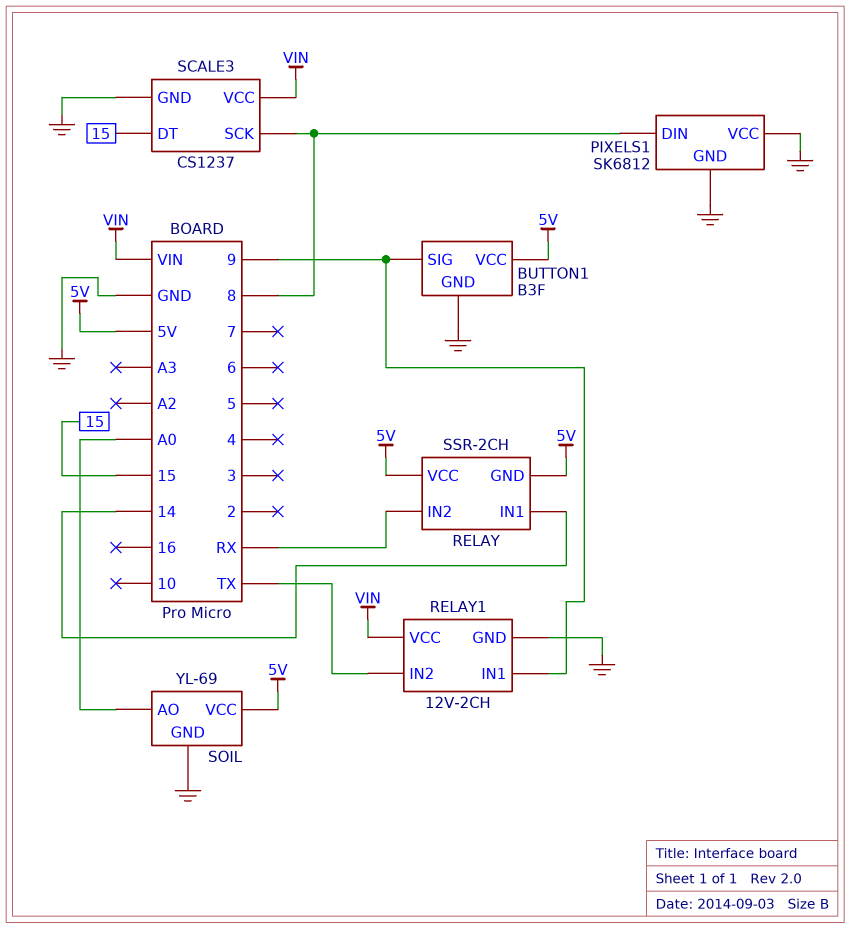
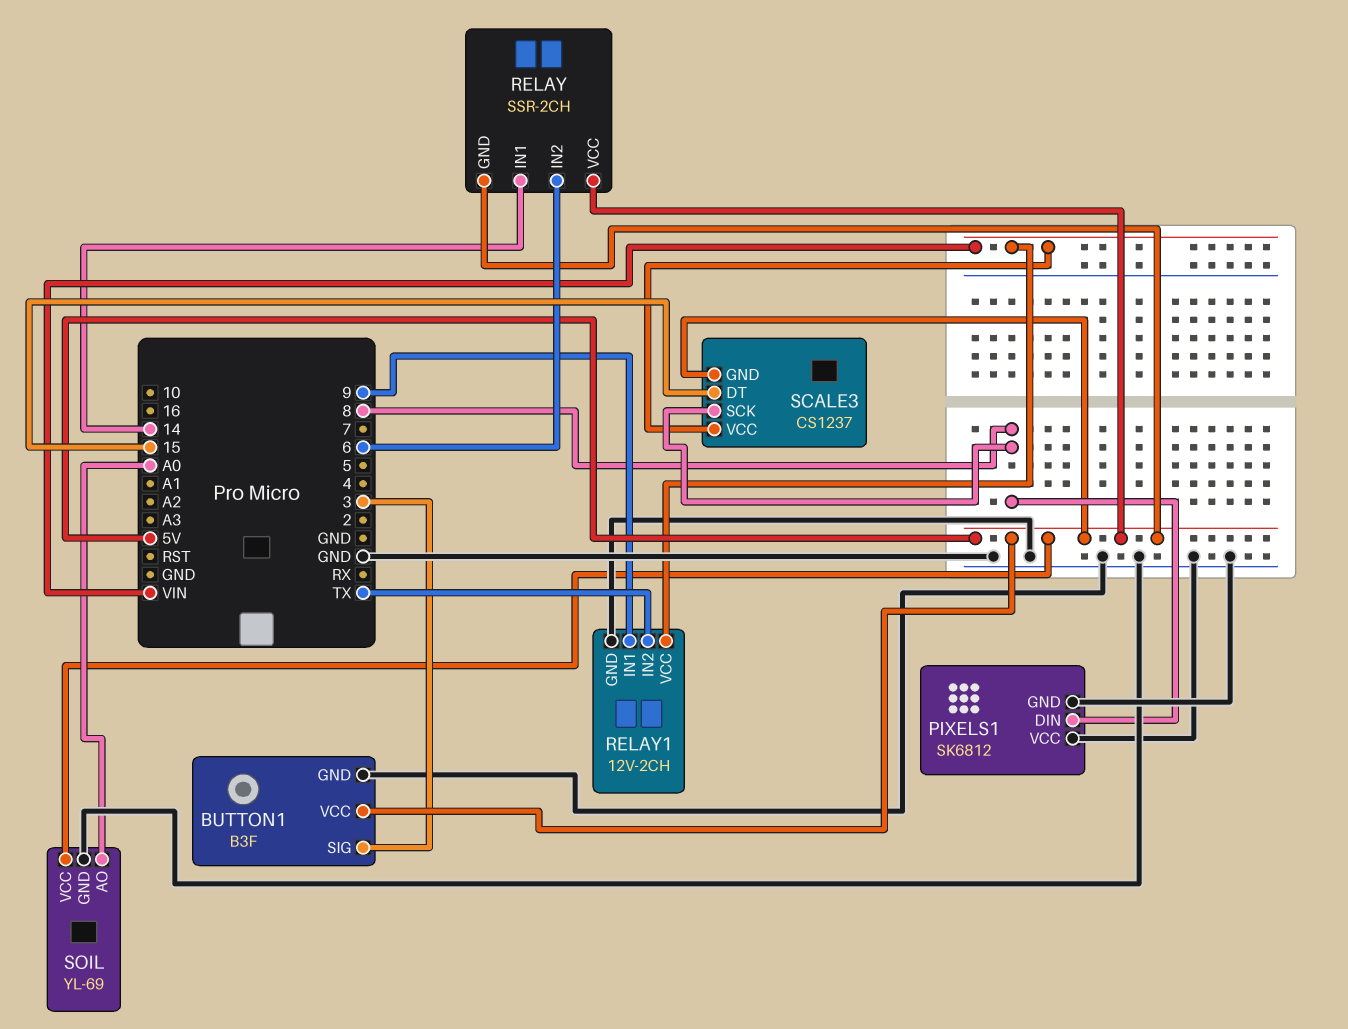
BUTTON1 pin SIG: 9 -> 3
RELAY pin IN2: RX -> 6
SCALE3 pin GND: GND -> 5V

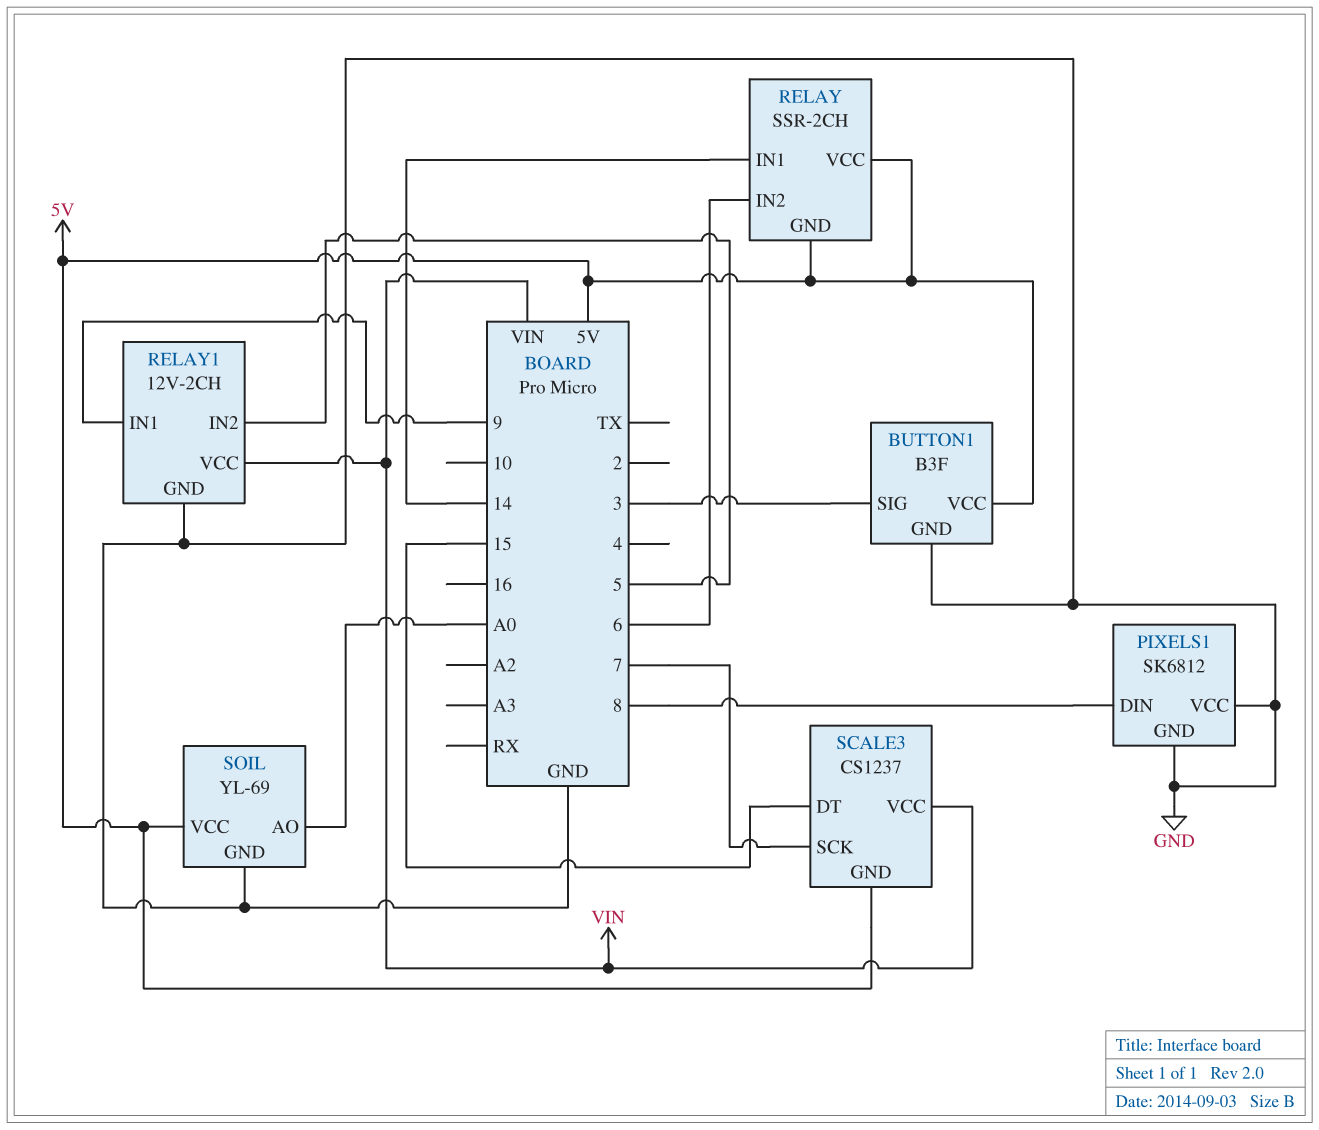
RELAY1 pin IN2: TX -> 5
SCALE3 pin SCK: 8 -> 7

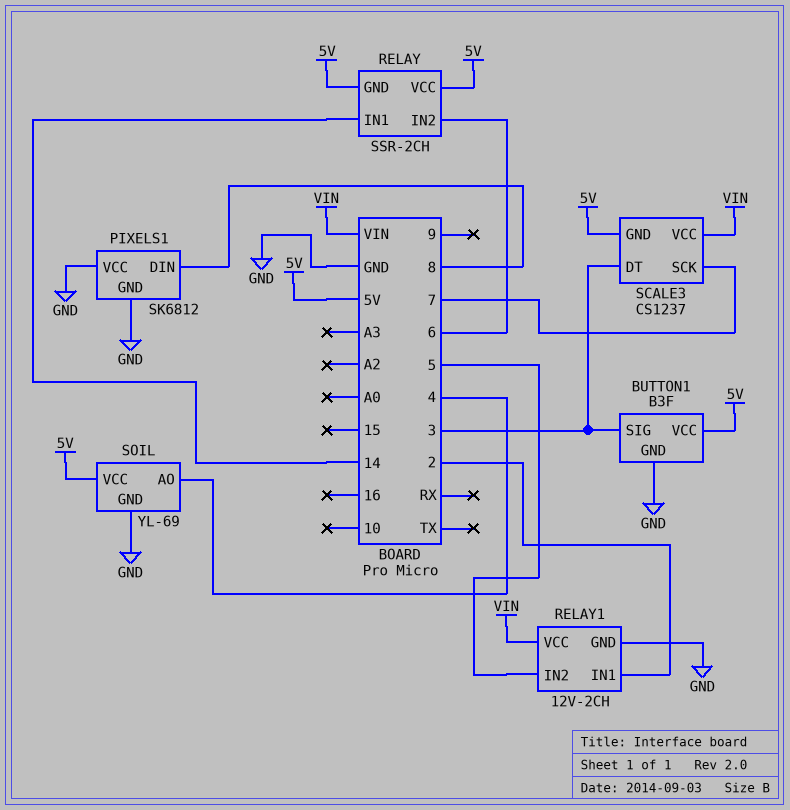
RELAY1 pin IN1: 9 -> 2
SCALE3 pin DT: 15 -> 3
SOIL pin AO: A0 -> 4

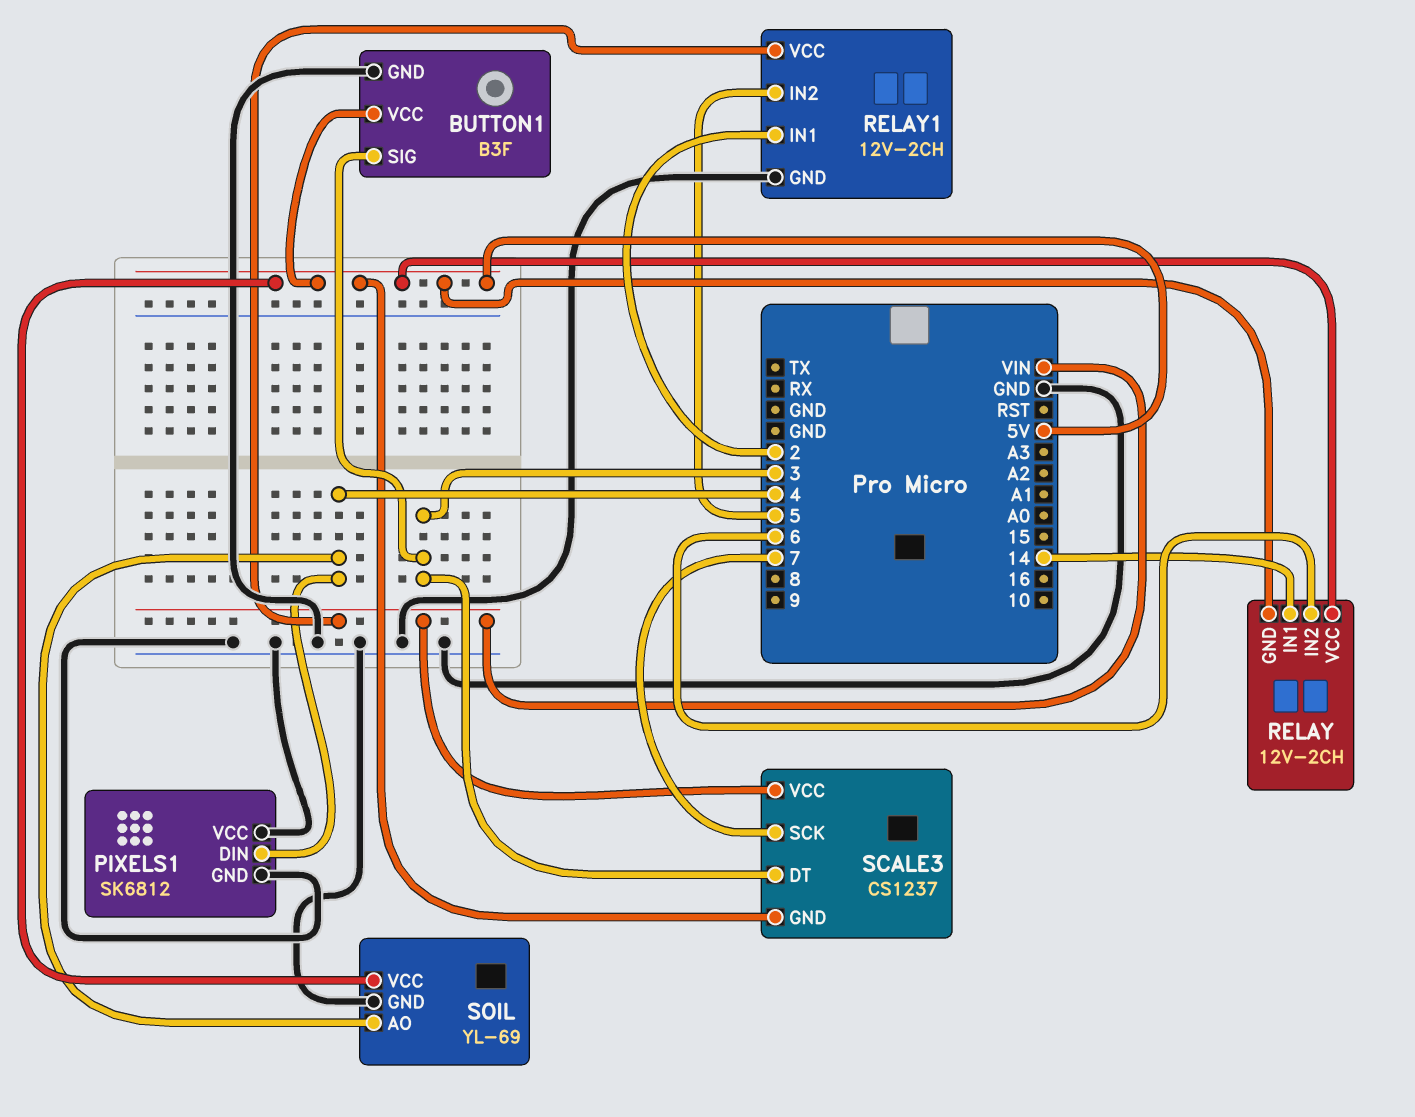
PIXELS1 pin DIN: 8 -> 4
RELAY: SSR-2CH -> 12V-2CH

